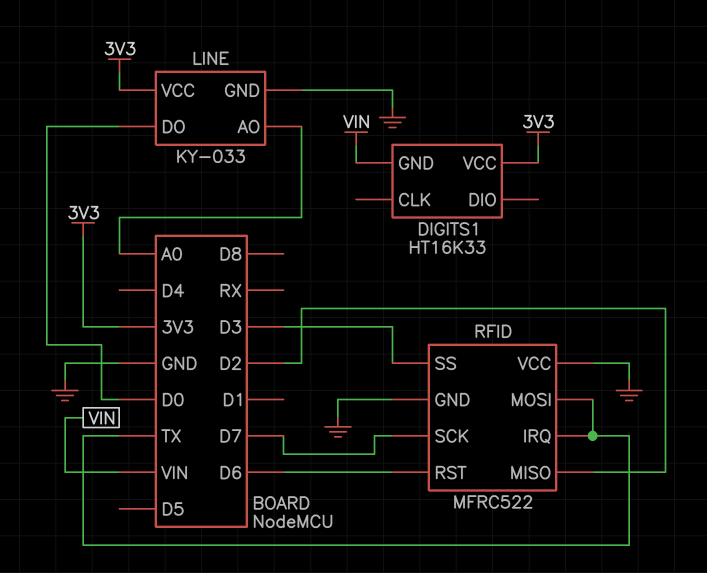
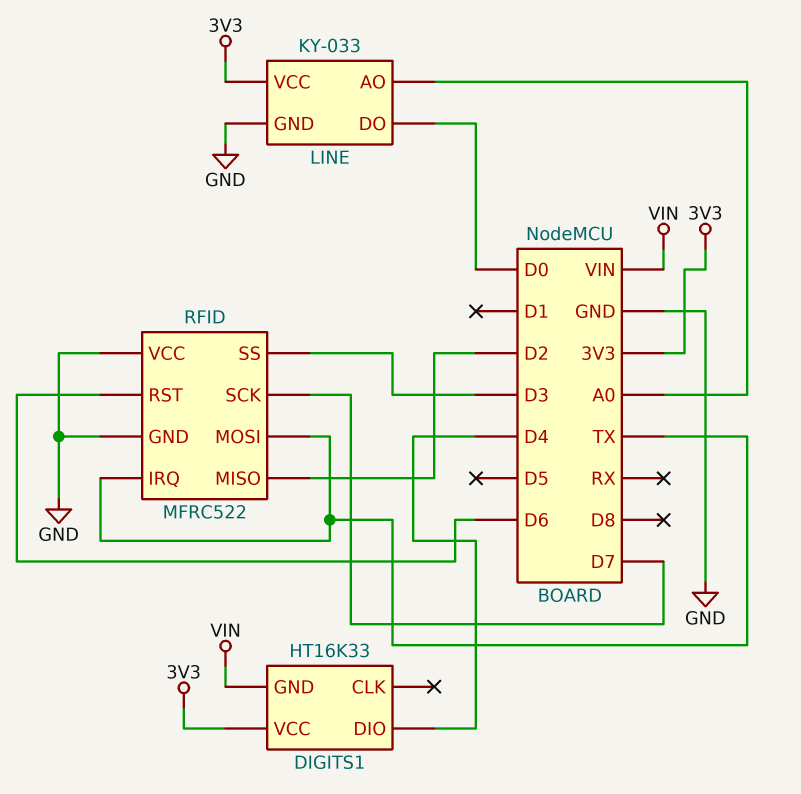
DIGITS1 pin DIO: none -> D4

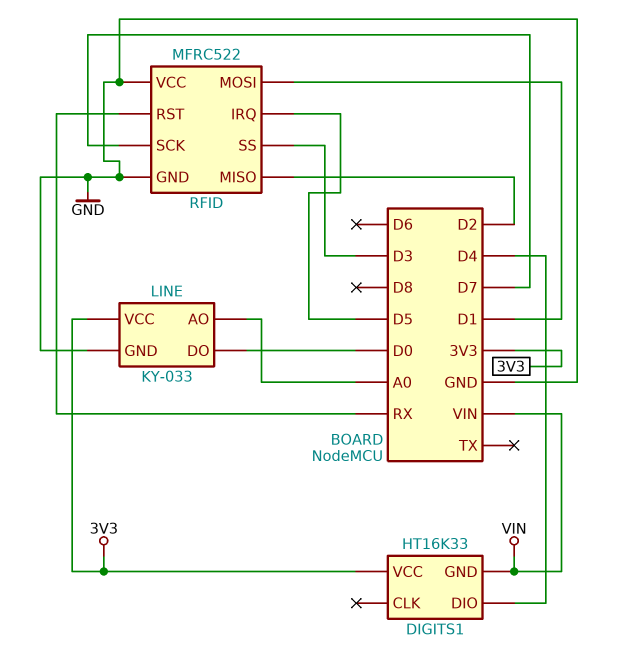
RFID pin IRQ: TX -> D5
RFID pin MOSI: TX -> D1
RFID pin RST: D6 -> RX

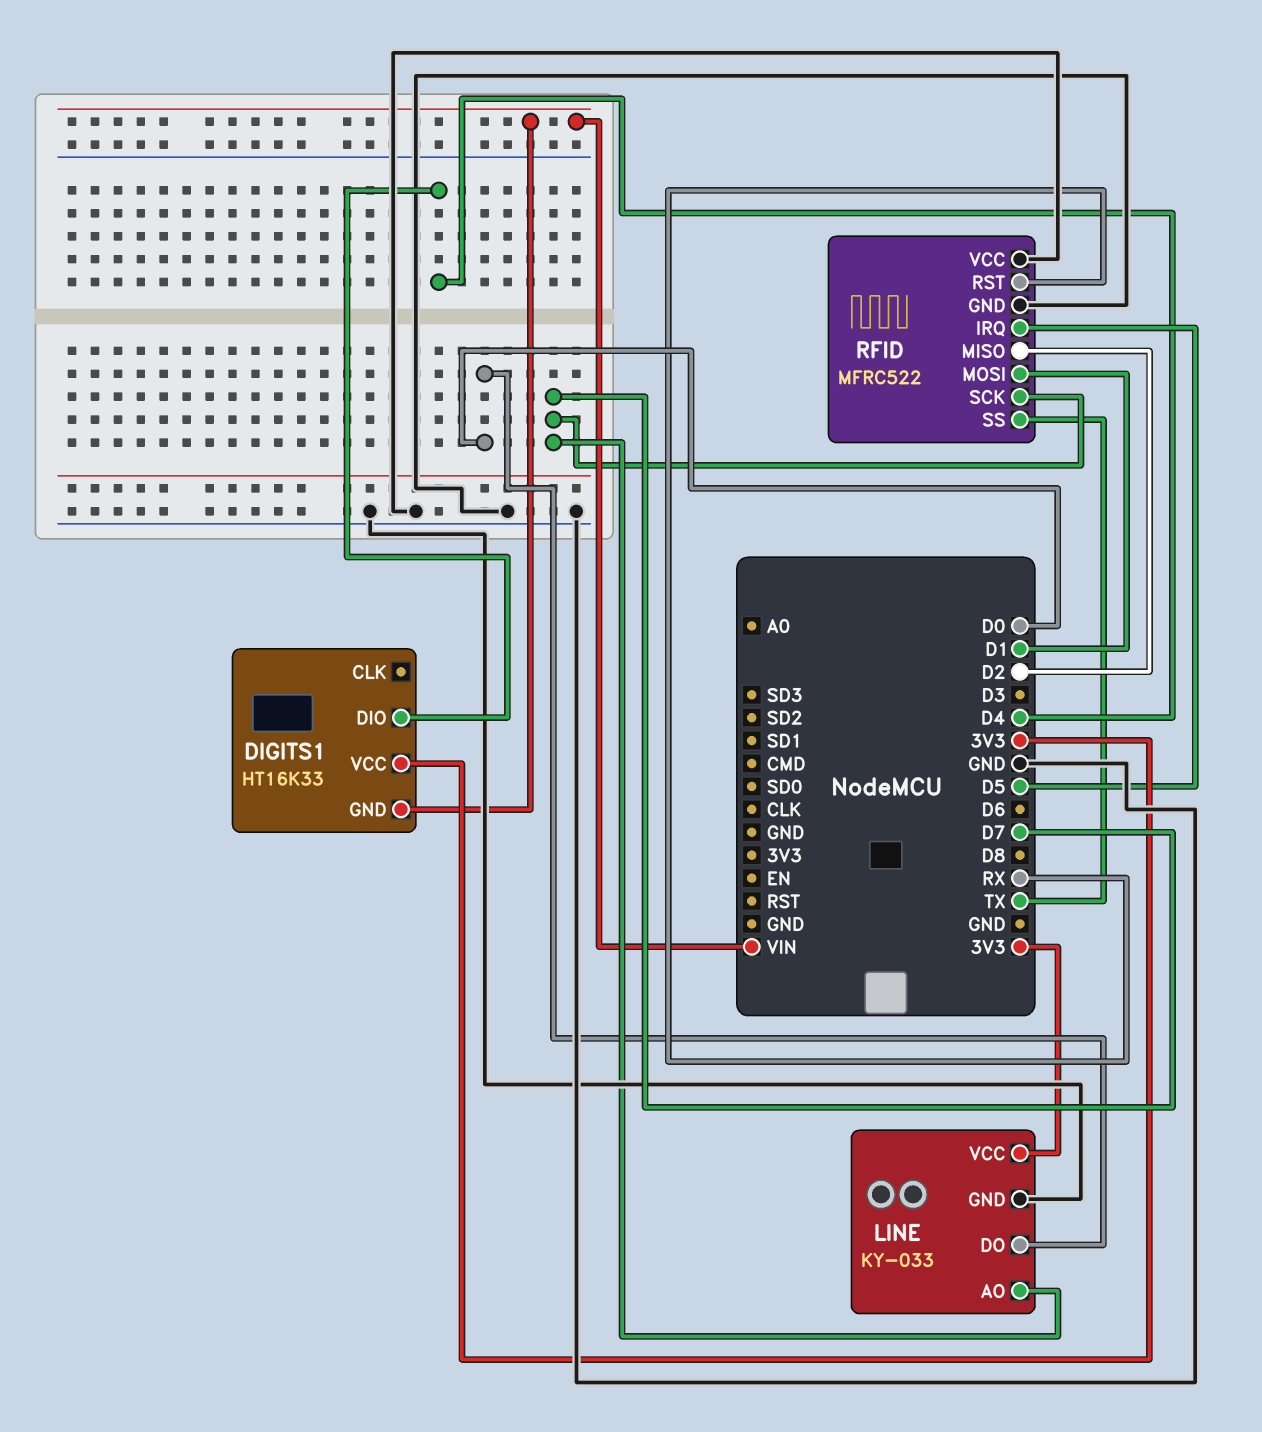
LINE pin AO: A0 -> D7
RFID pin SS: D3 -> TX

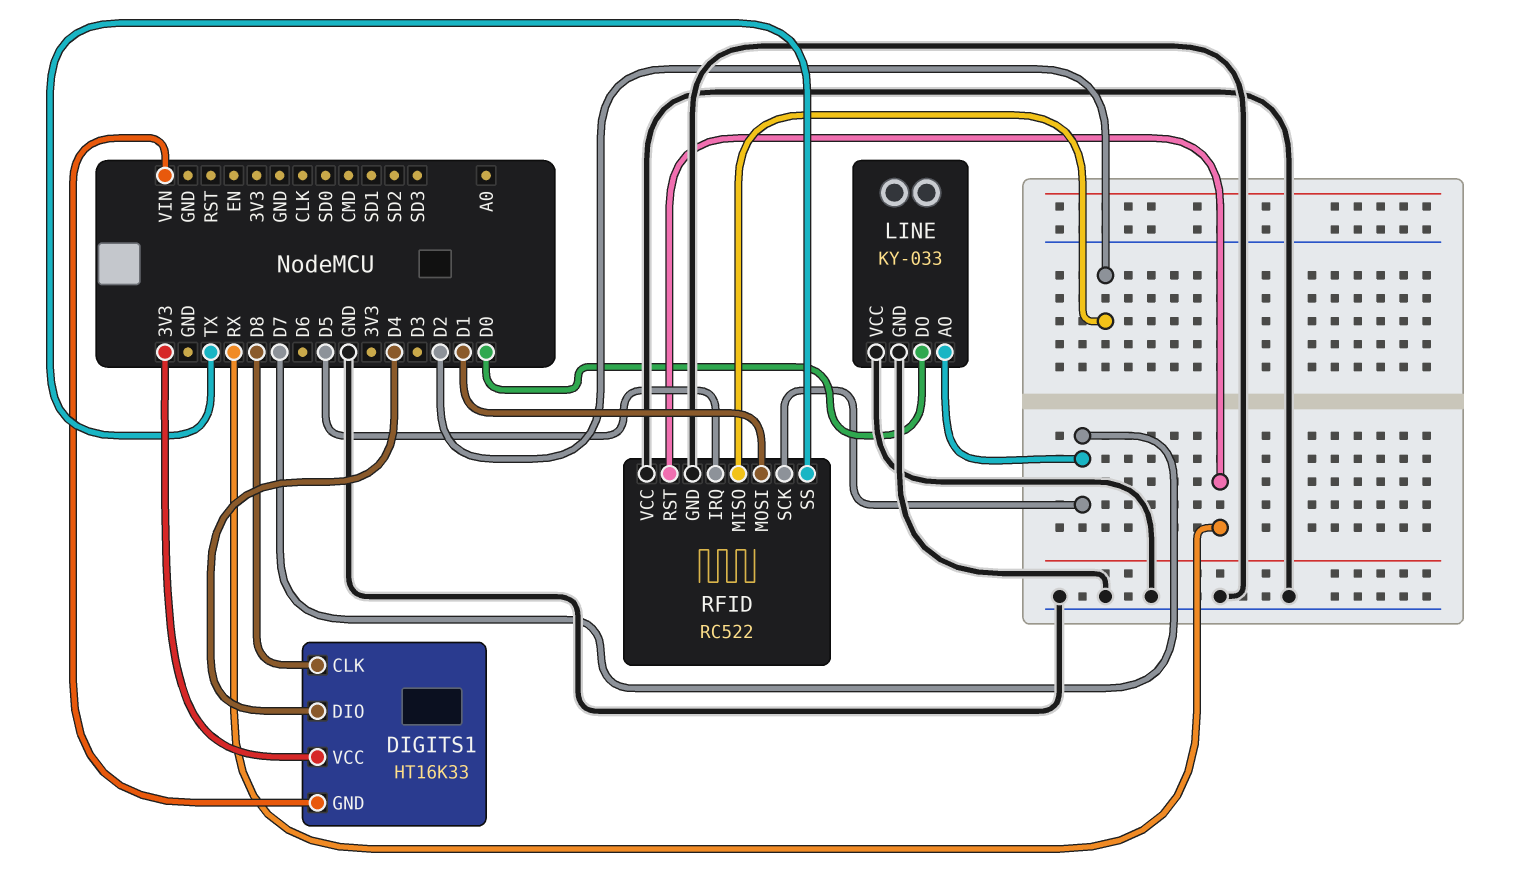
DIGITS1 pin CLK: none -> D8
LINE pin VCC: 3V3 -> GND
RFID: MFRC522 -> RC522

